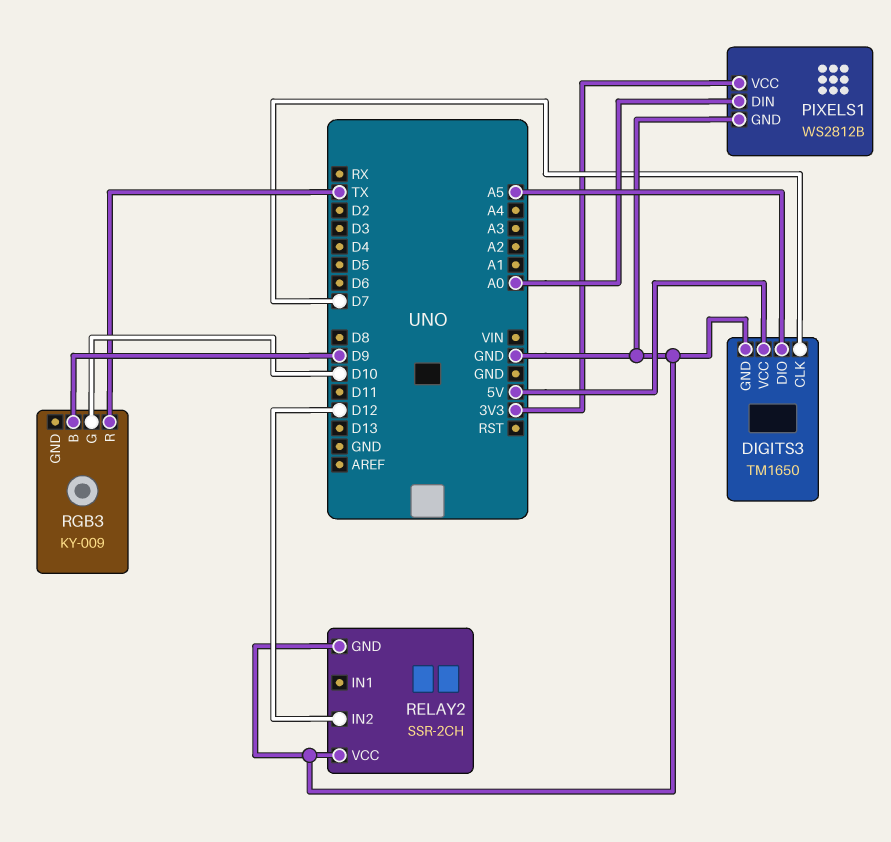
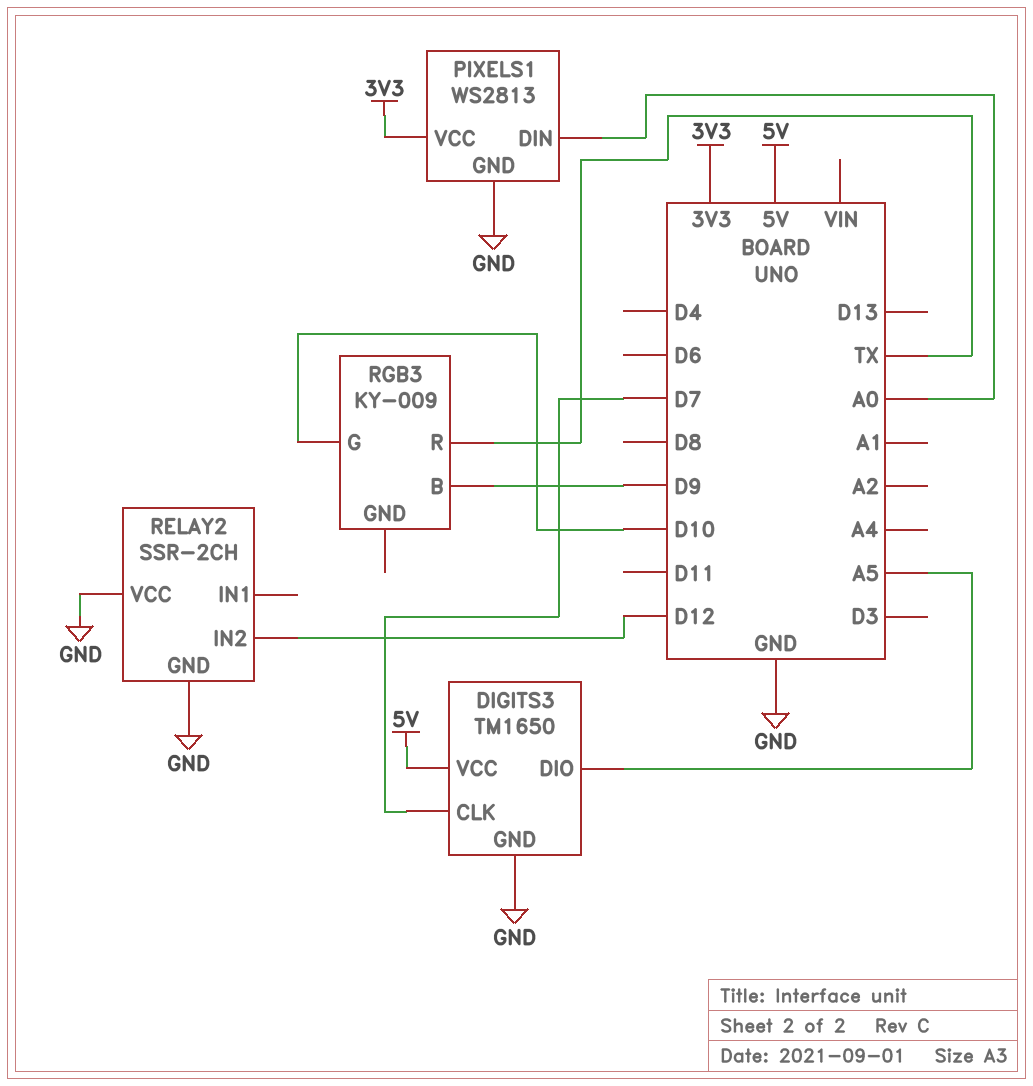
PIXELS1: WS2812B -> WS2813

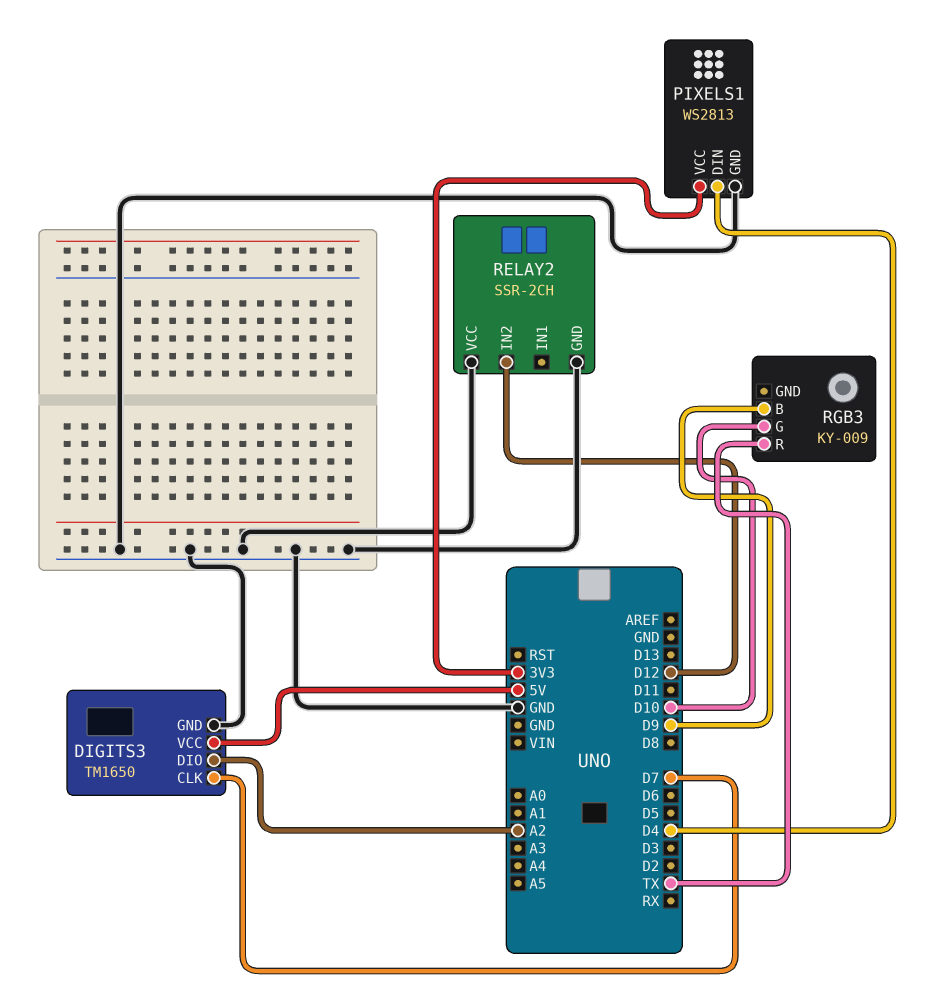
DIGITS3 pin DIO: A5 -> A2
PIXELS1 pin DIN: A0 -> D4

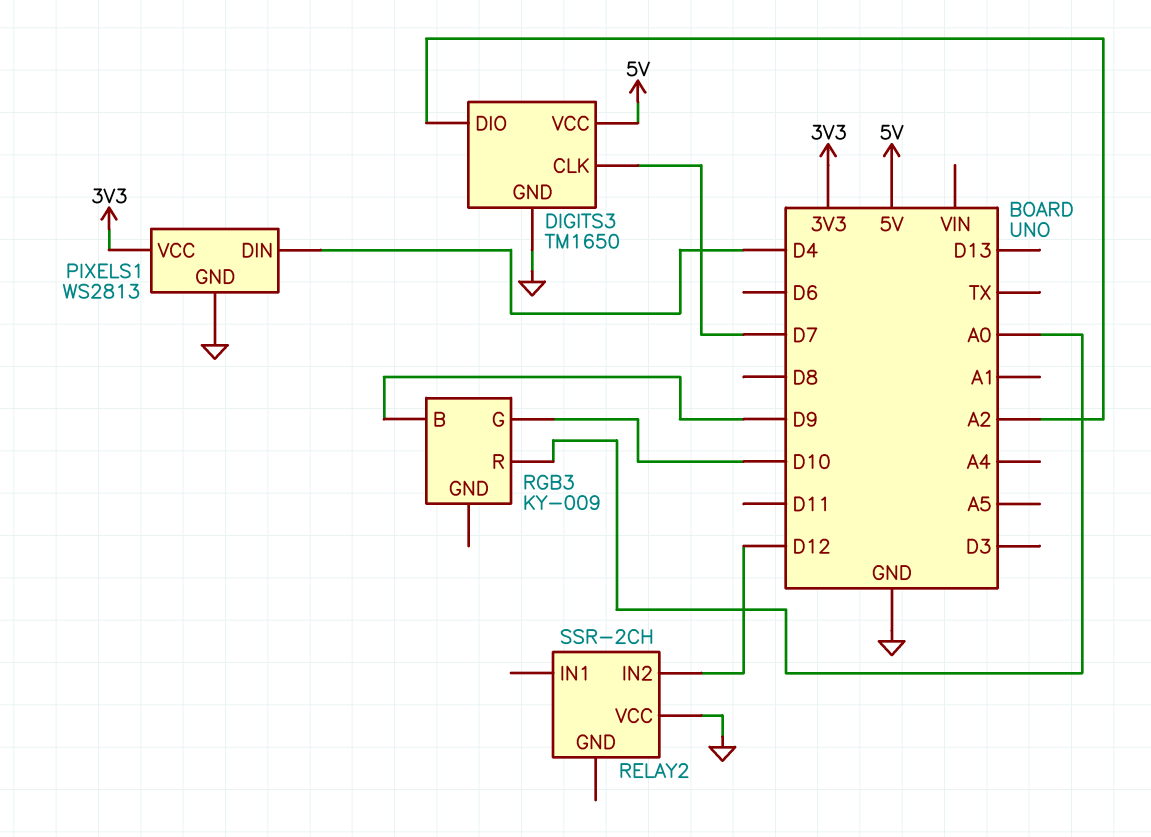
RELAY2 pin GND: GND -> none
RGB3 pin R: TX -> A0

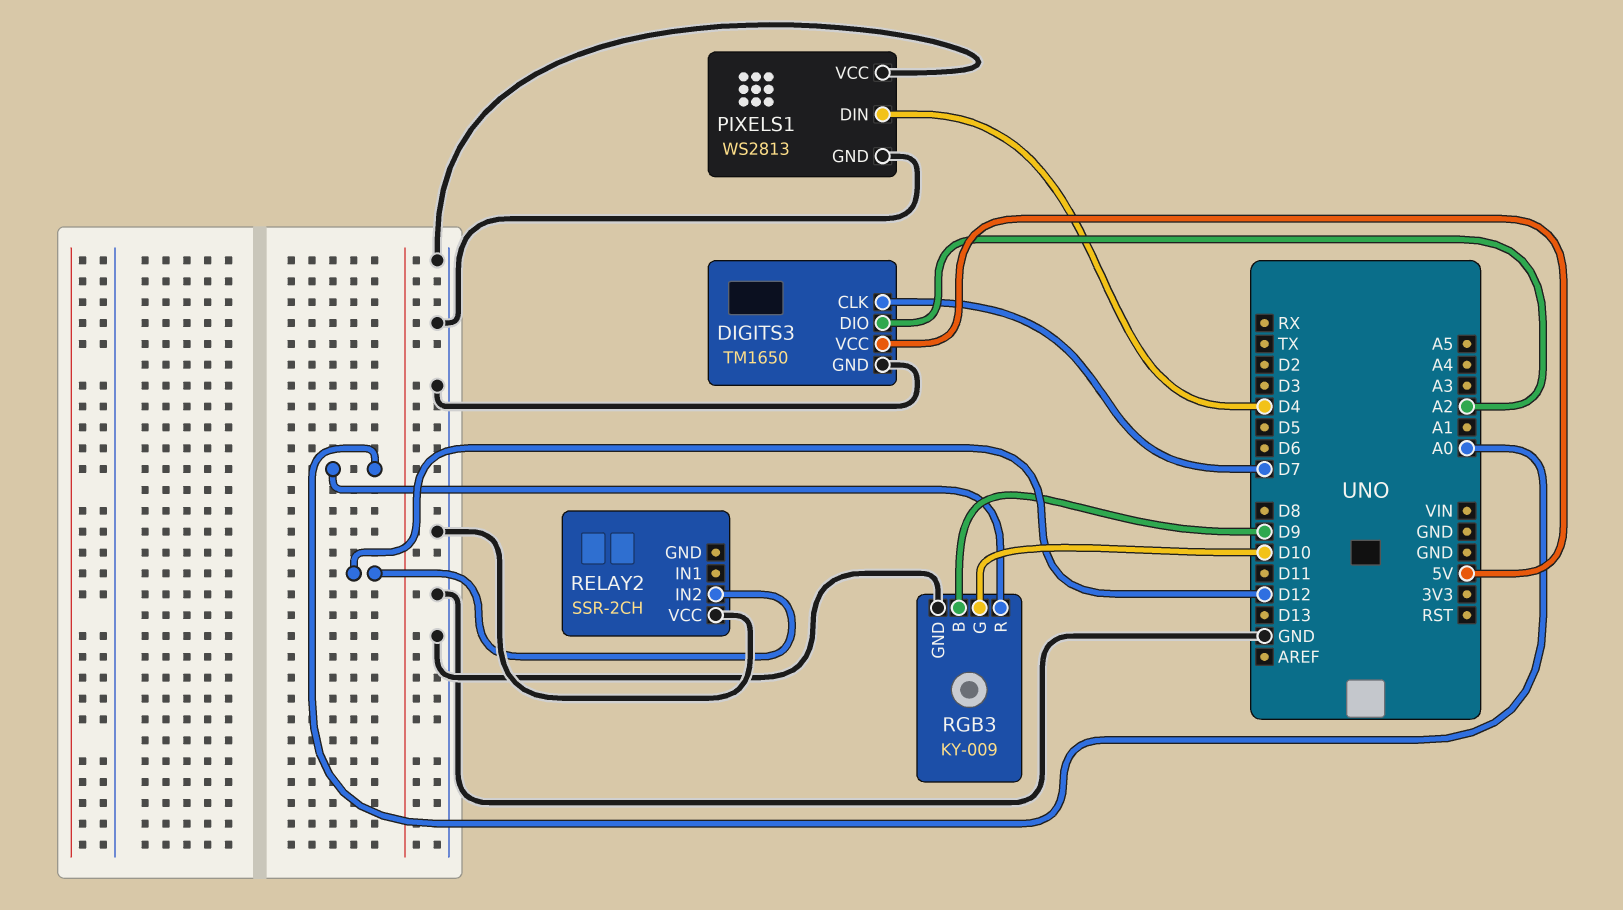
PIXELS1 pin VCC: 3V3 -> GND
RGB3 pin GND: none -> GND

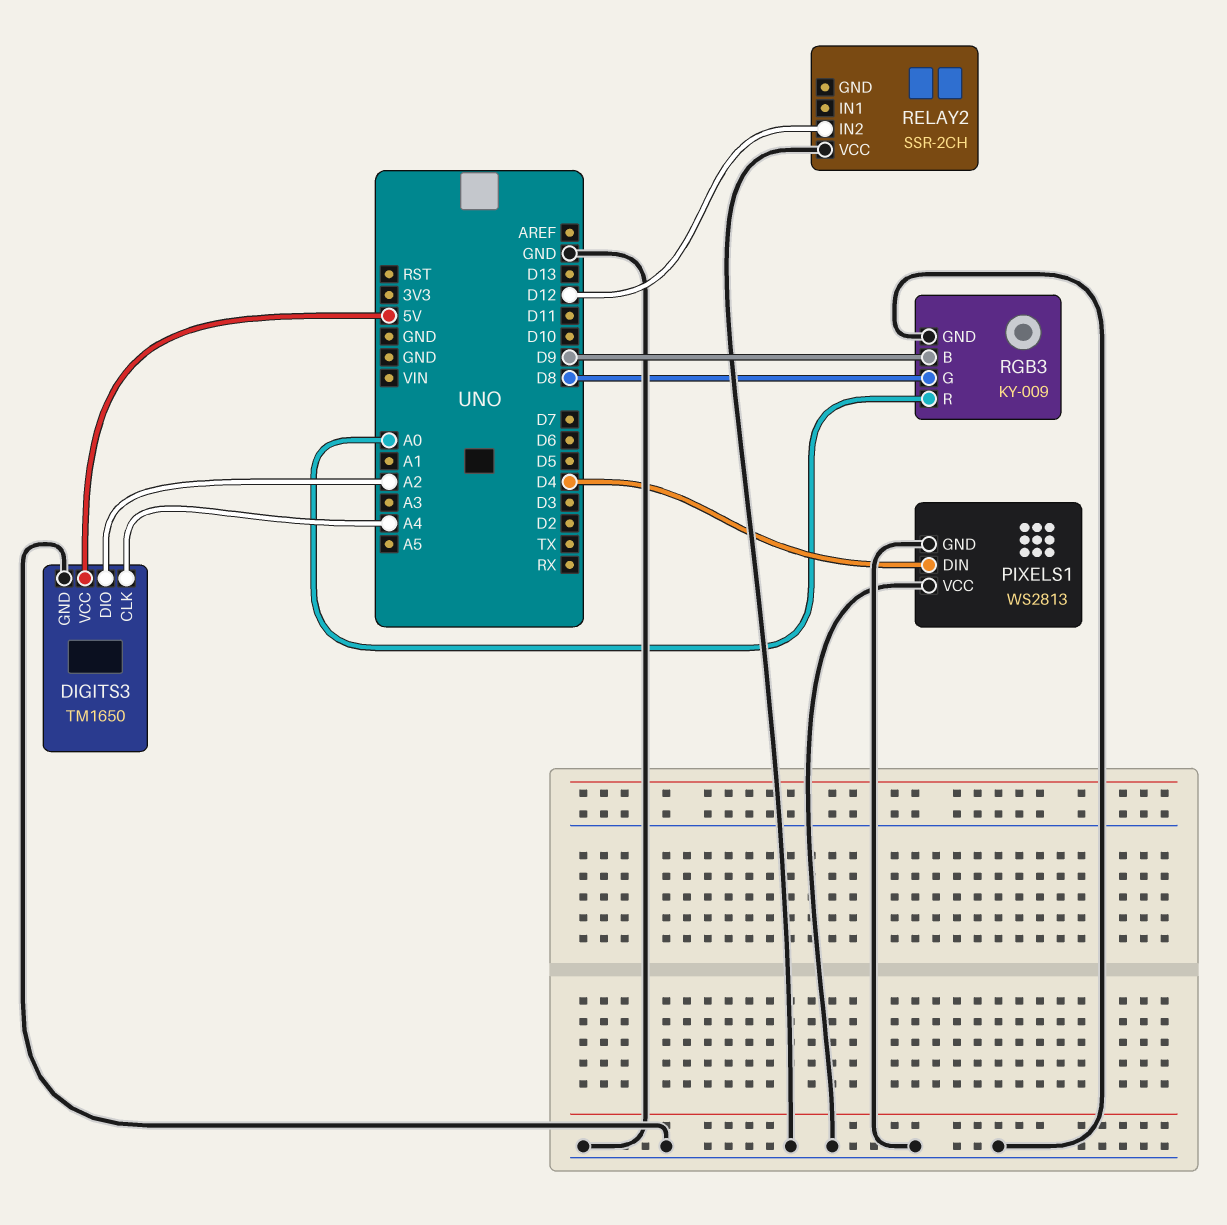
DIGITS3 pin CLK: D7 -> A4
RGB3 pin G: D10 -> D8

